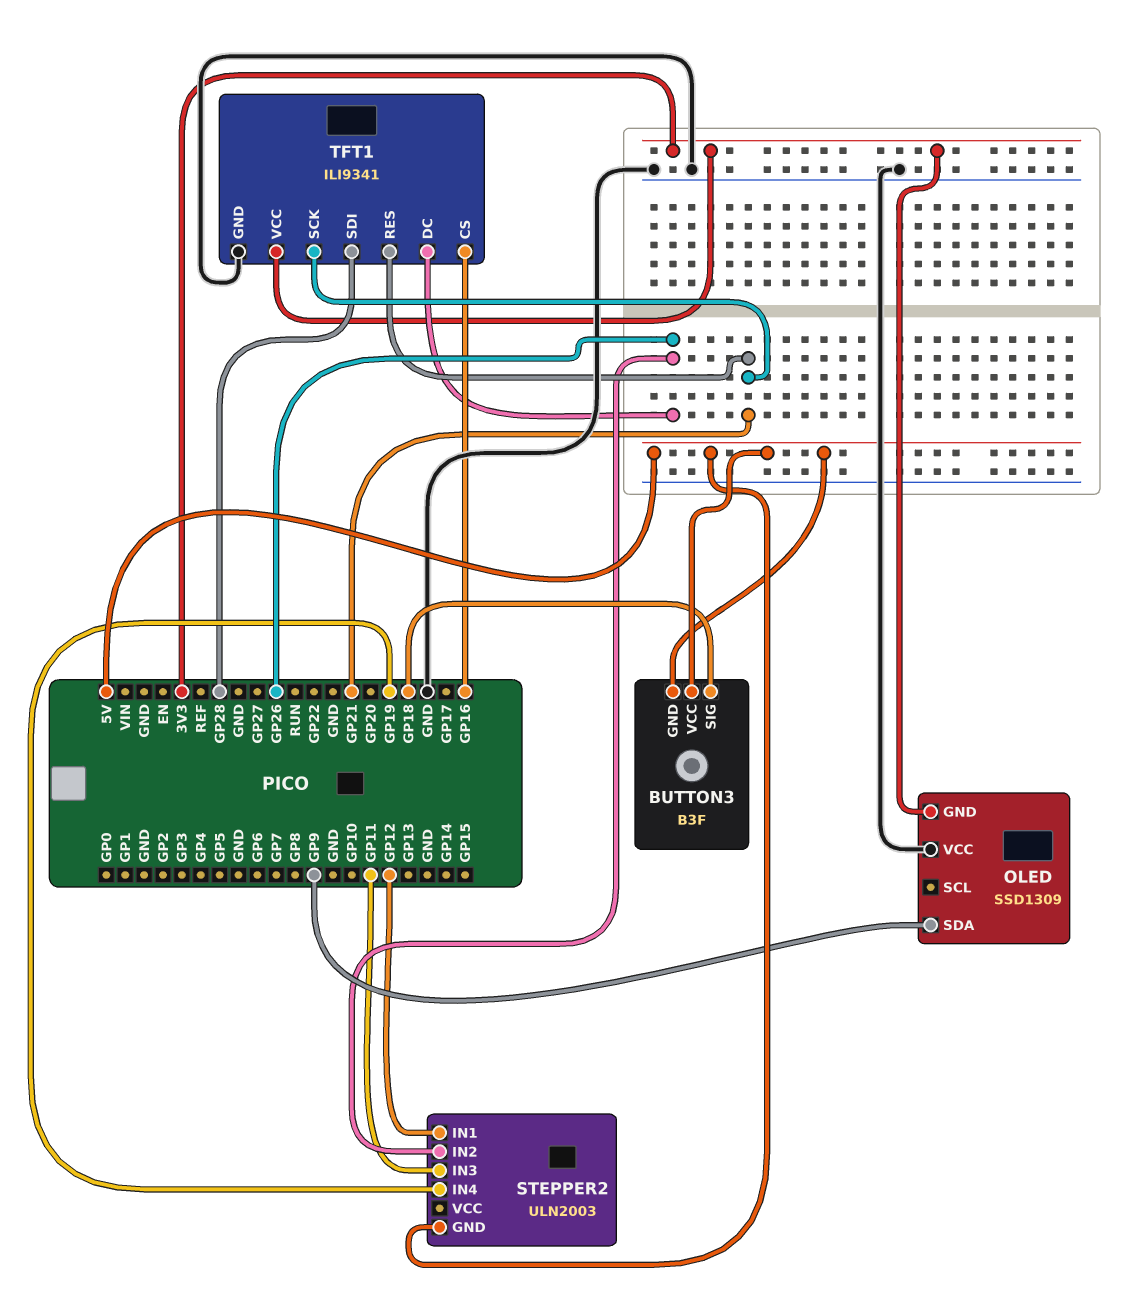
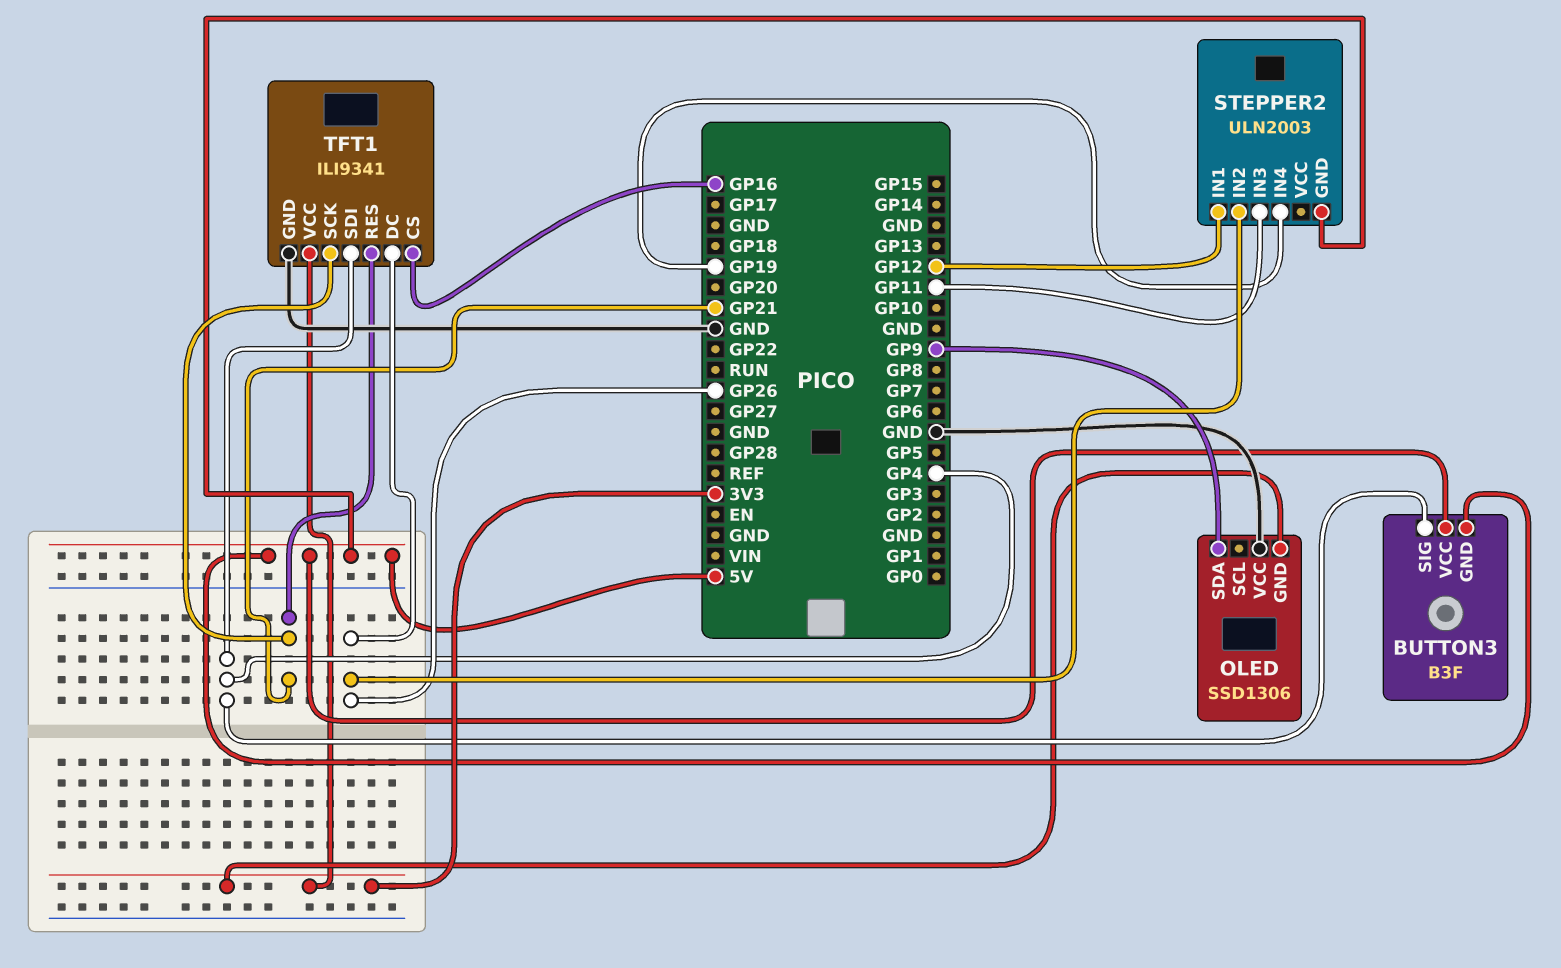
BUTTON3 pin SIG: GP18 -> GP4
OLED: SSD1309 -> SSD1306
TFT1 pin SDI: GP28 -> GP4

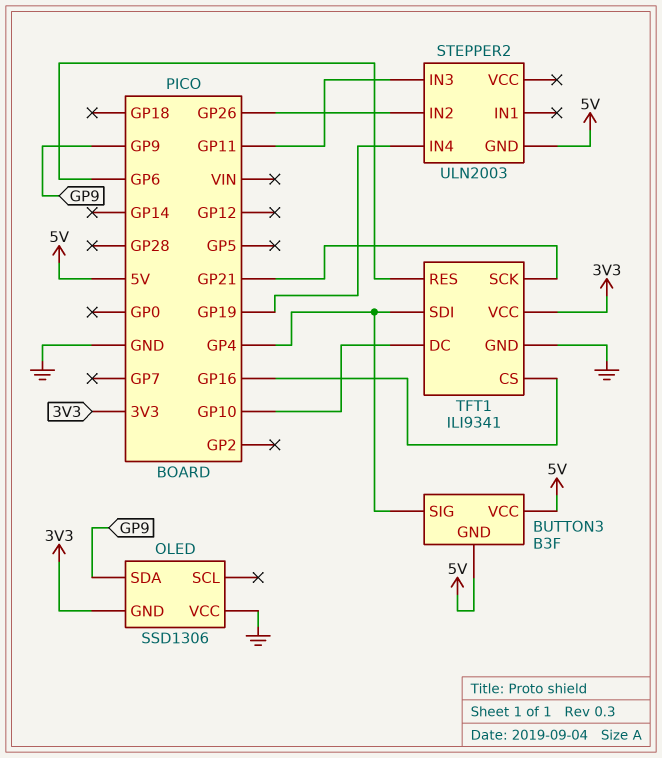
STEPPER2 pin IN1: GP12 -> none
TFT1 pin DC: GP26 -> GP10
TFT1 pin RES: GP21 -> GP6

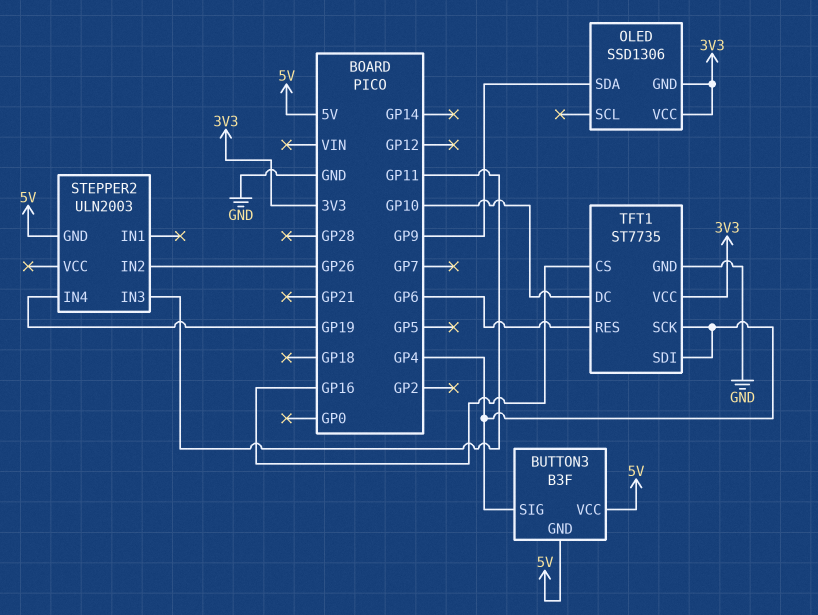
OLED pin VCC: GND -> 3V3
TFT1: ILI9341 -> ST7735
TFT1 pin SCK: GP21 -> GP4

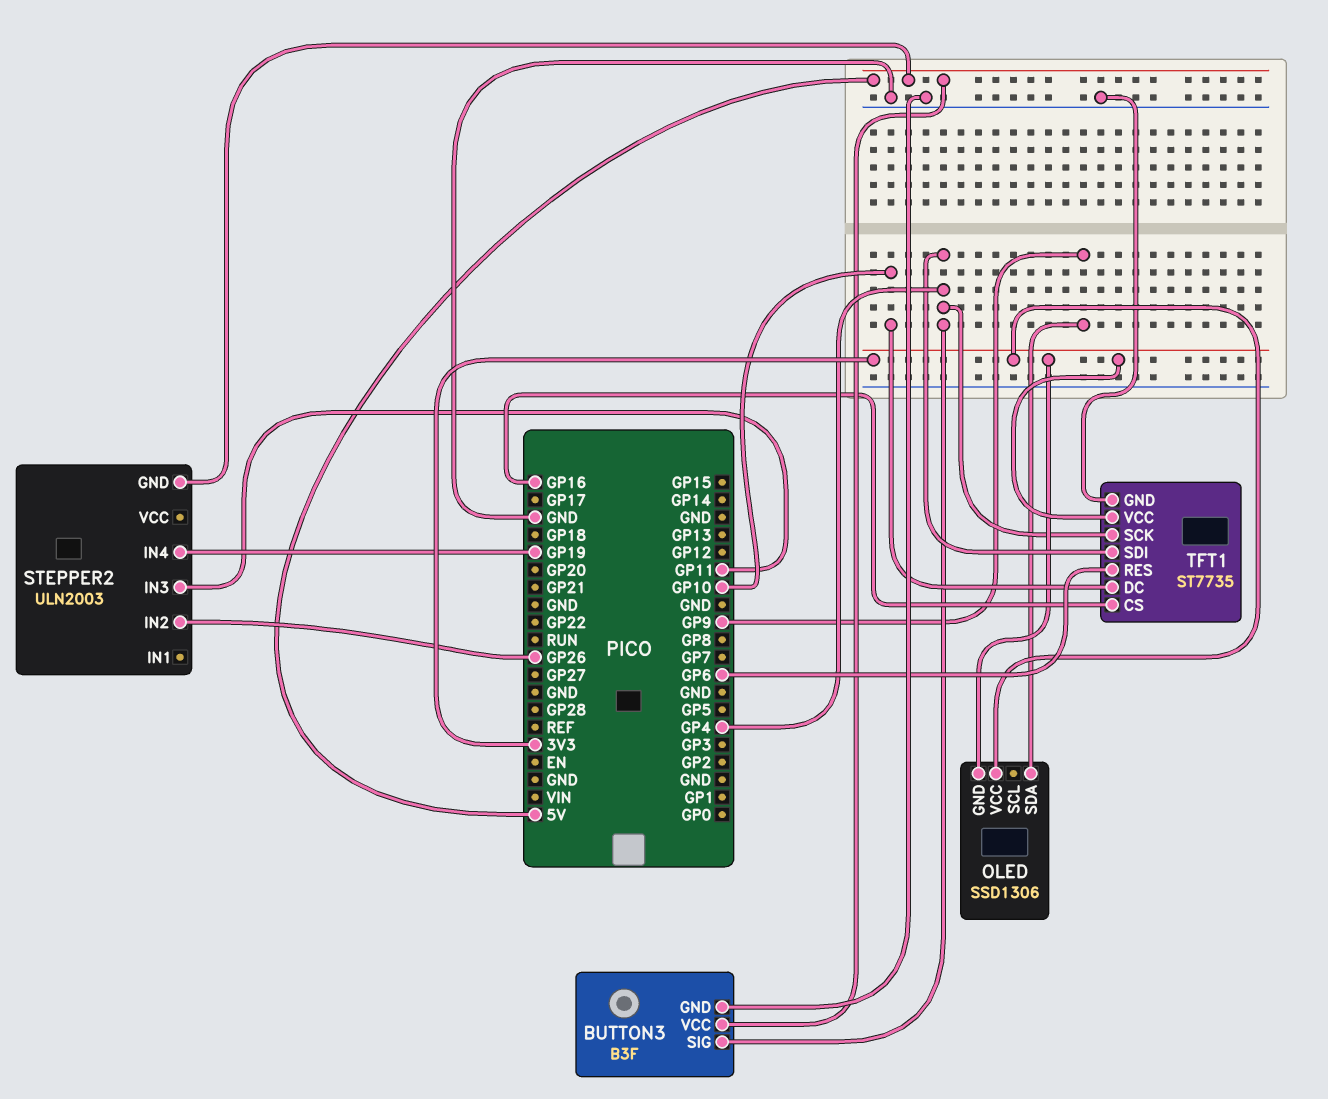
BUTTON3 pin GND: 5V -> GND

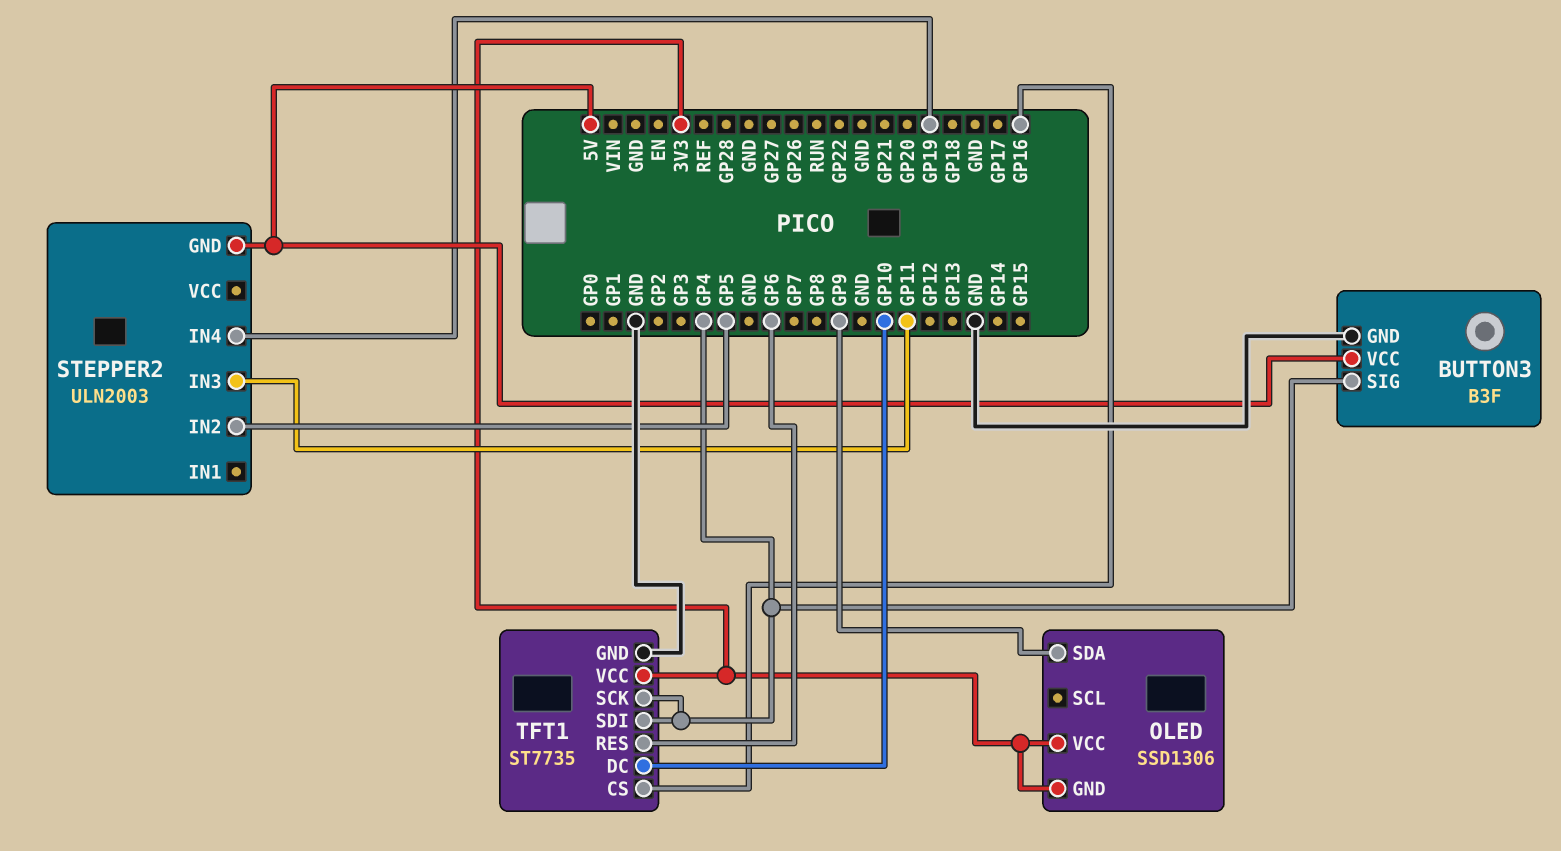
STEPPER2 pin IN2: GP26 -> GP5

